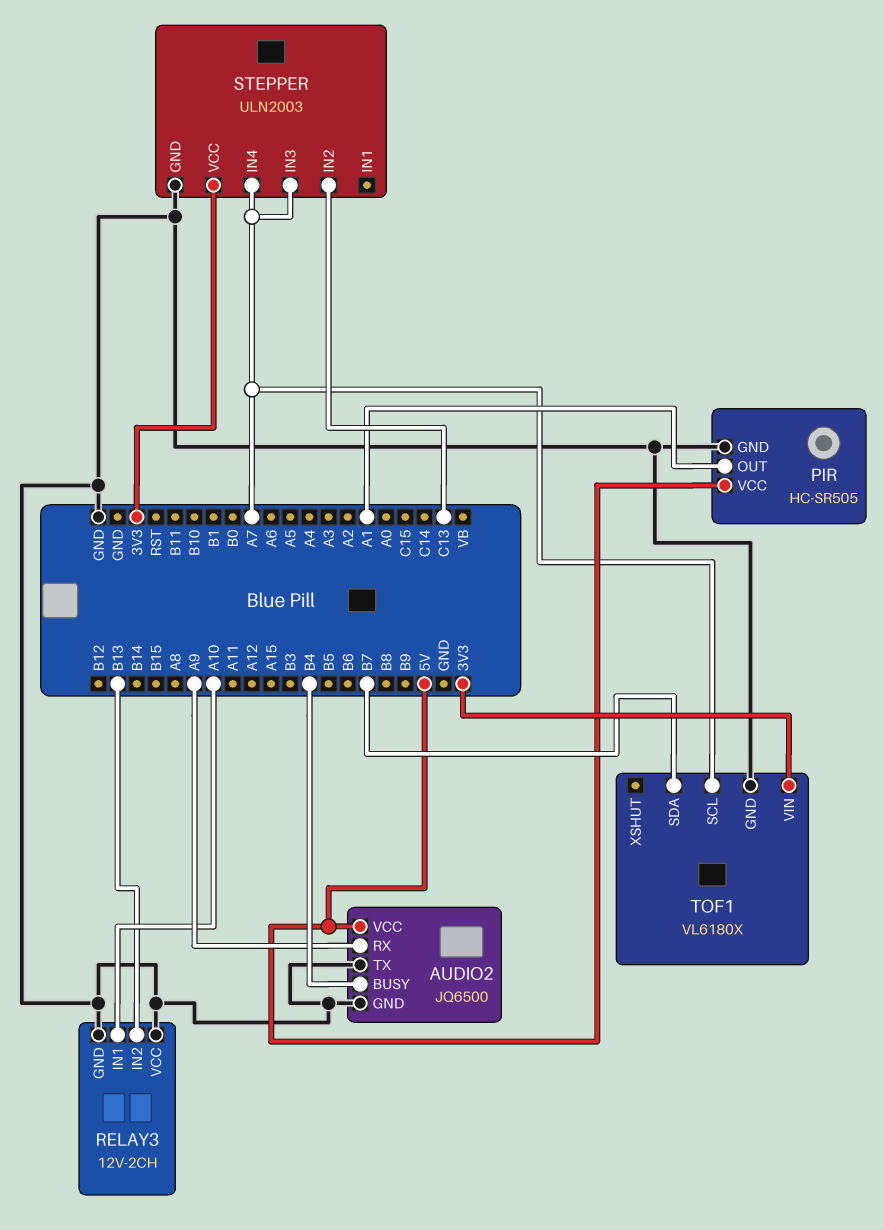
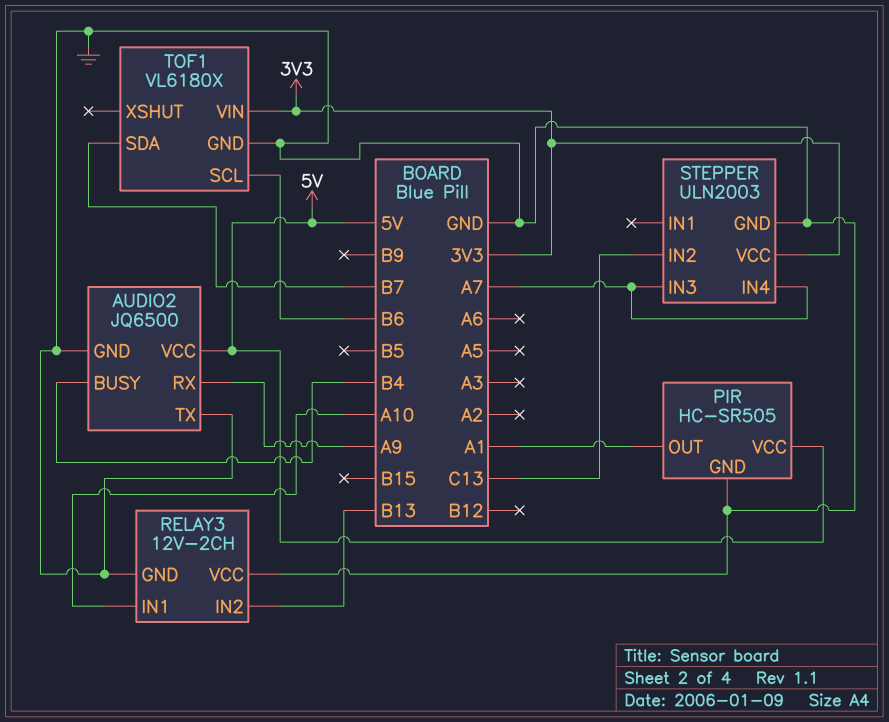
TOF1 pin SCL: A7 -> B6

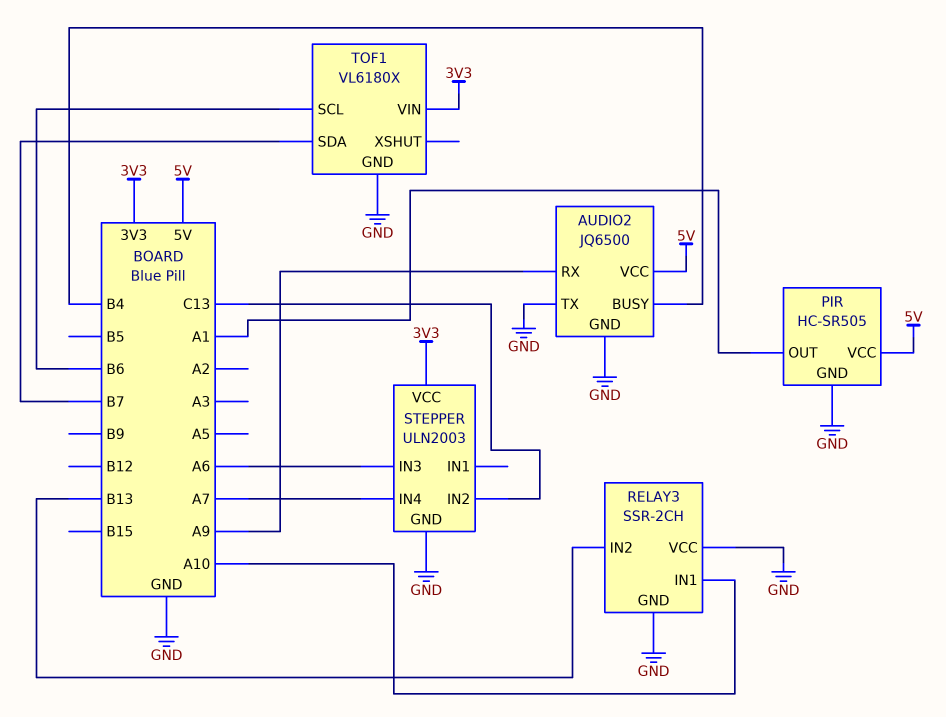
RELAY3: 12V-2CH -> SSR-2CH
STEPPER pin IN3: A7 -> A6

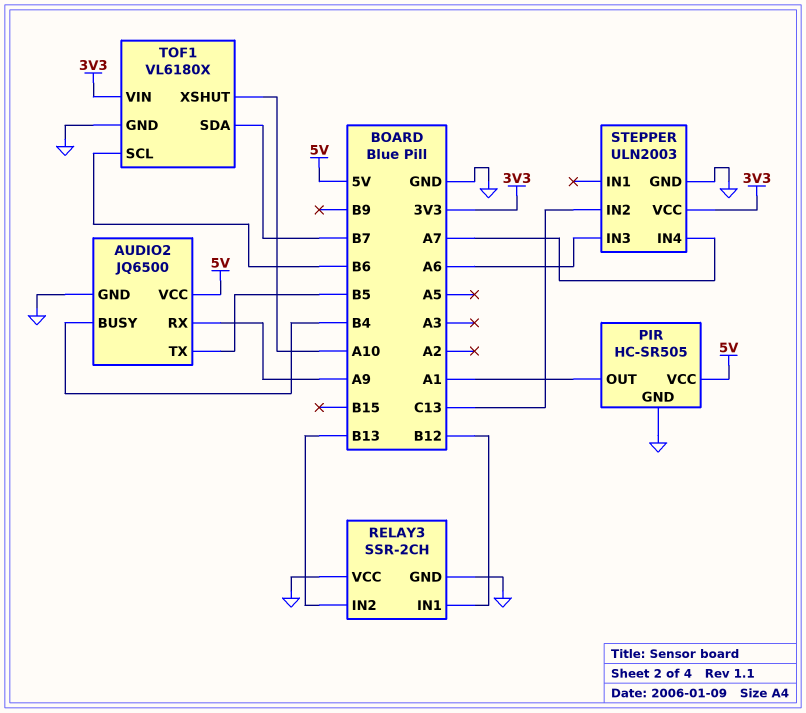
AUDIO2 pin TX: GND -> B5
RELAY3 pin IN1: A10 -> B12
TOF1 pin XSHUT: none -> A10

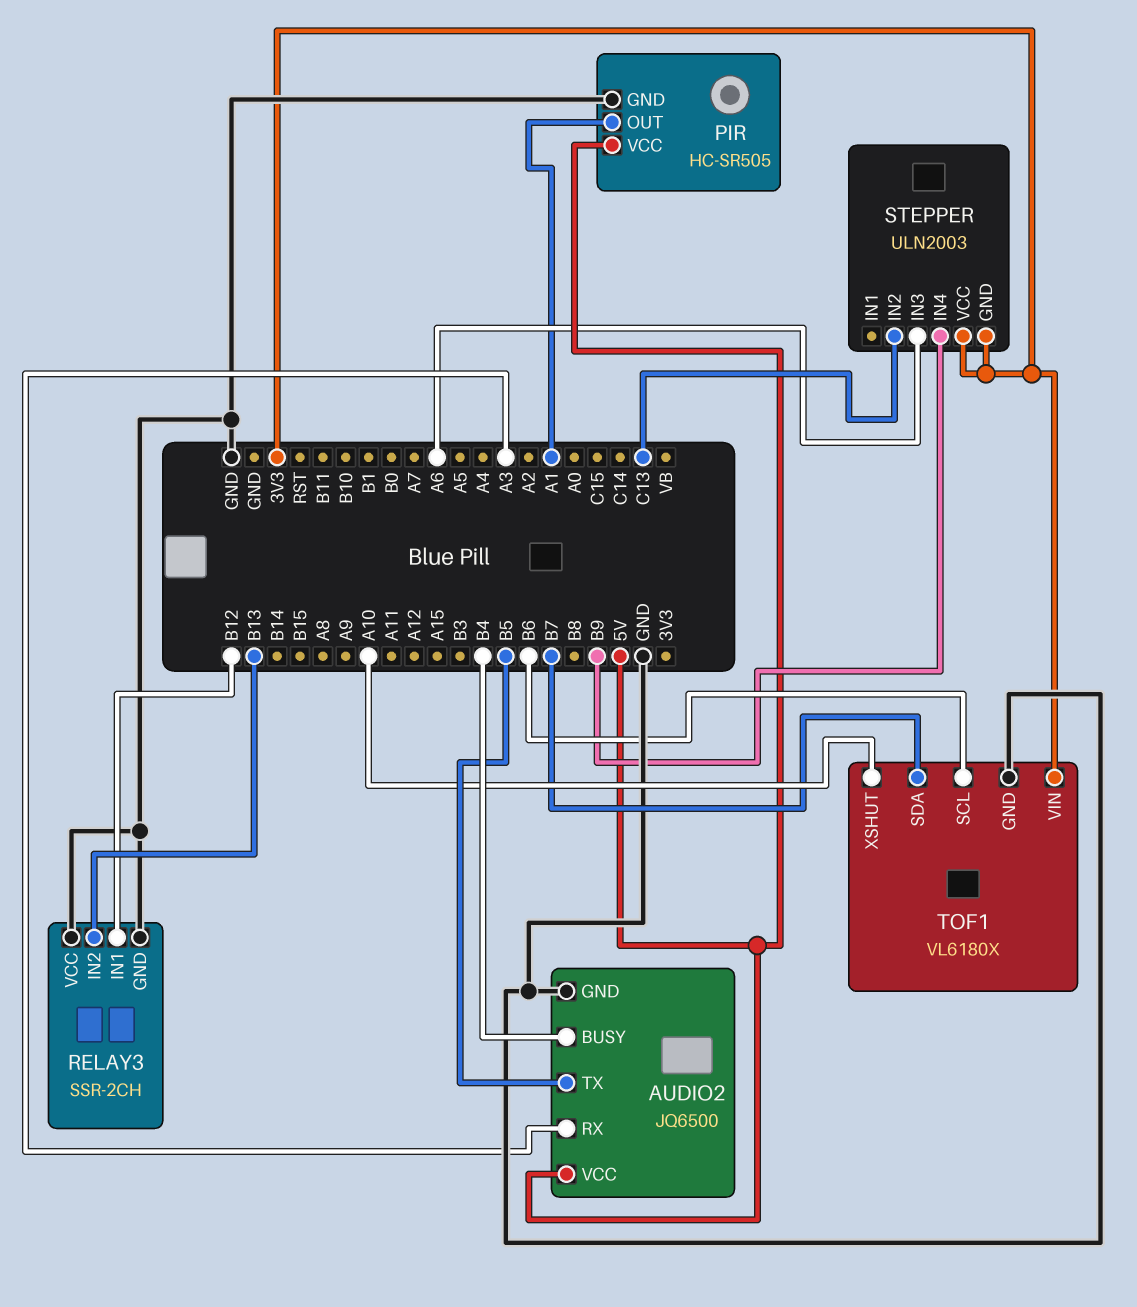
AUDIO2 pin RX: A9 -> A3
STEPPER pin GND: GND -> 3V3
STEPPER pin IN4: A7 -> B9

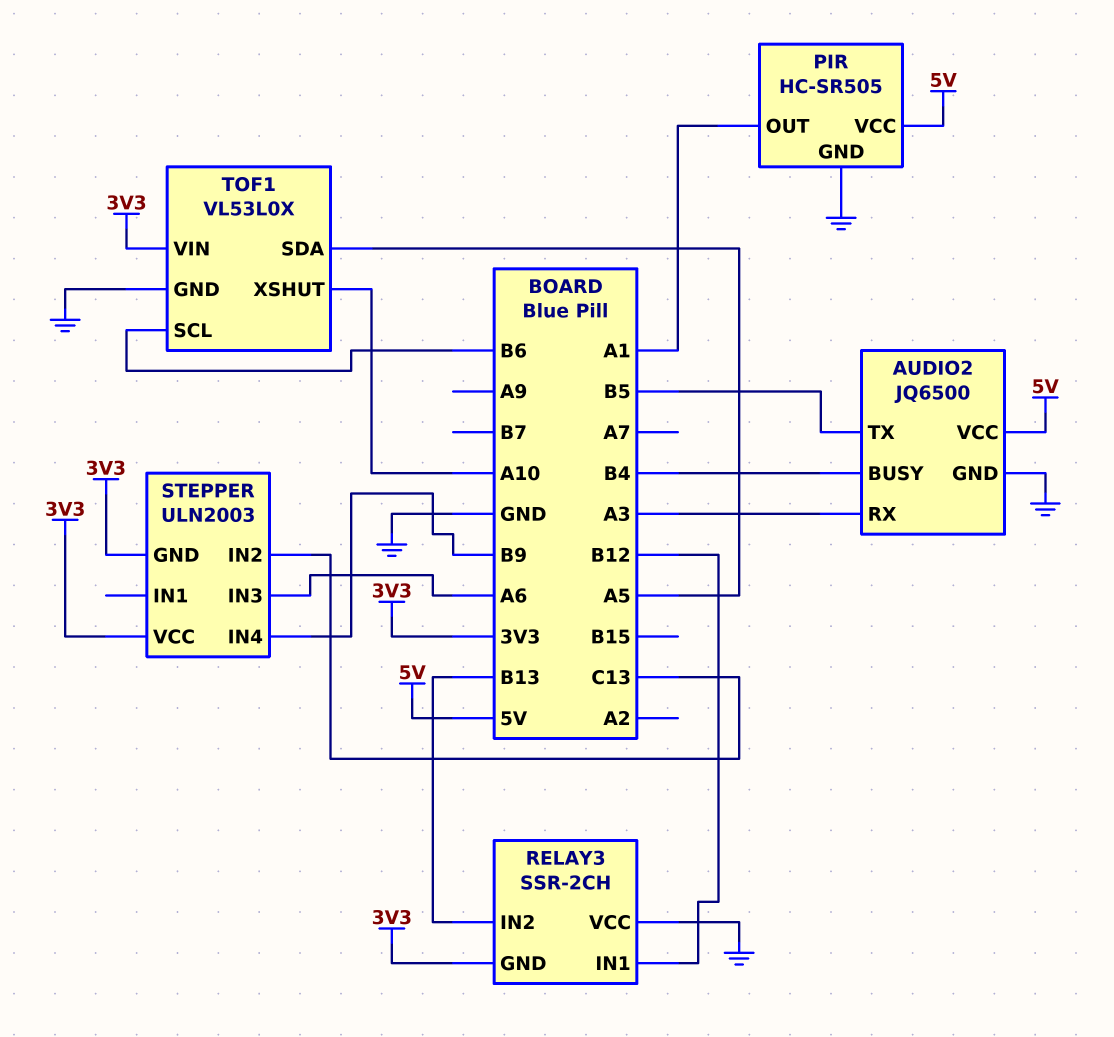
RELAY3 pin GND: GND -> 3V3
TOF1: VL6180X -> VL53L0X
TOF1 pin SDA: B7 -> A5

